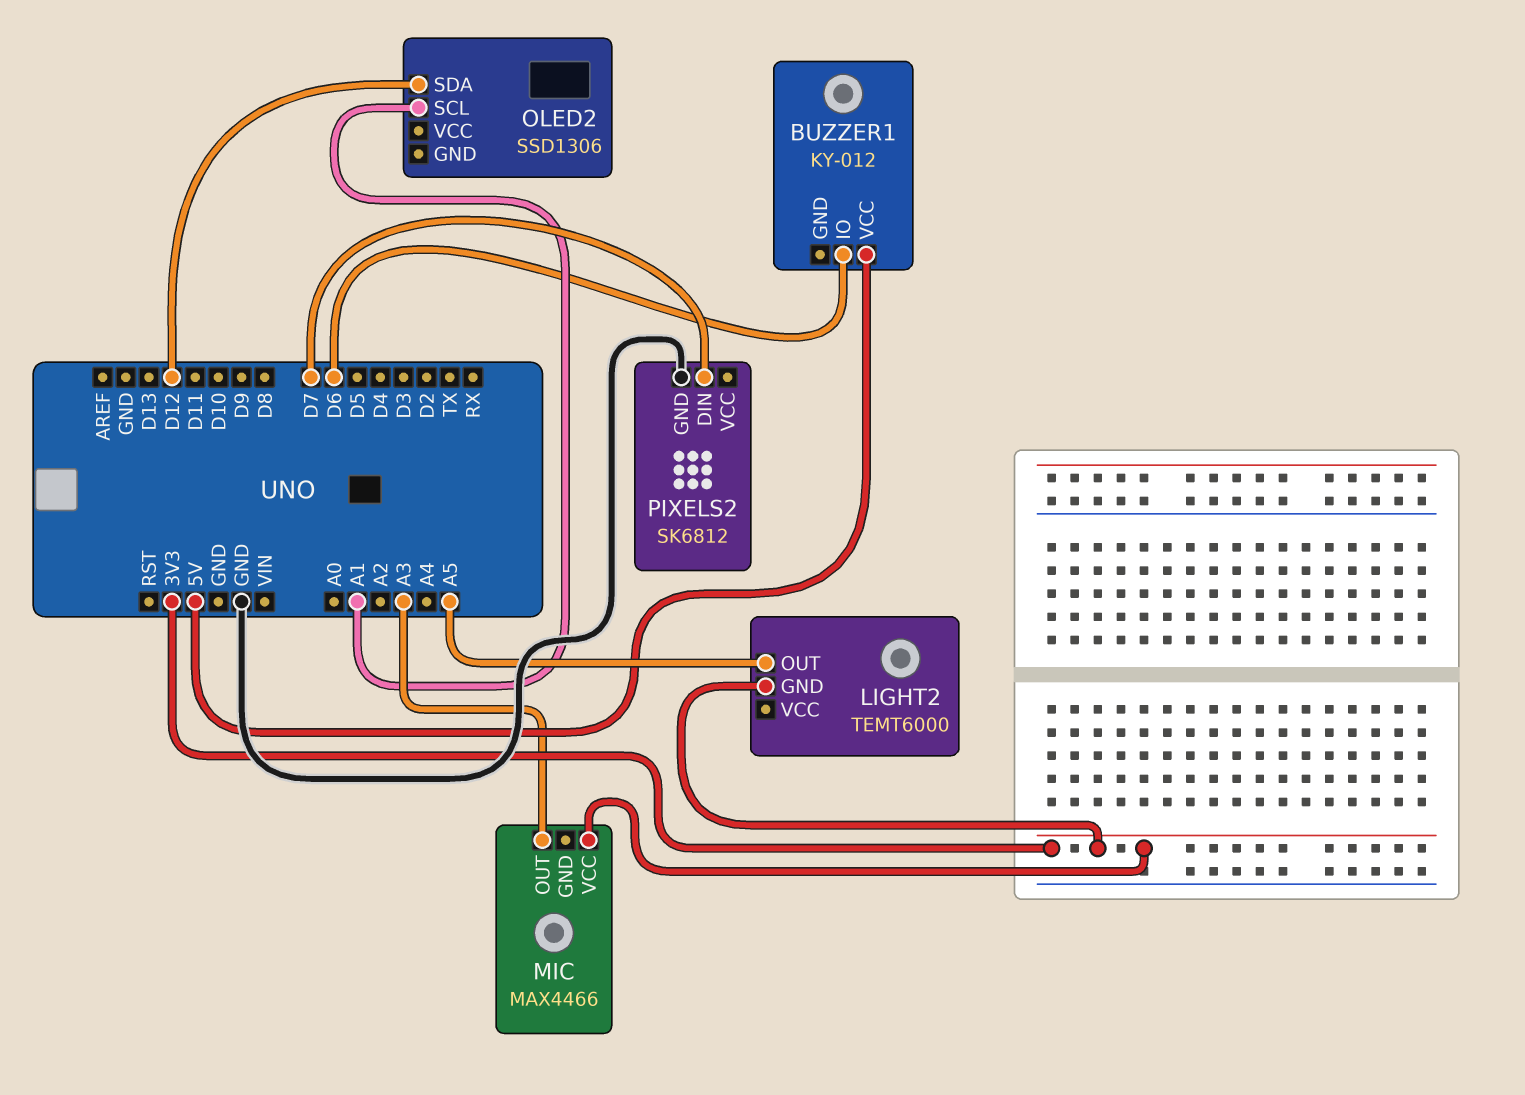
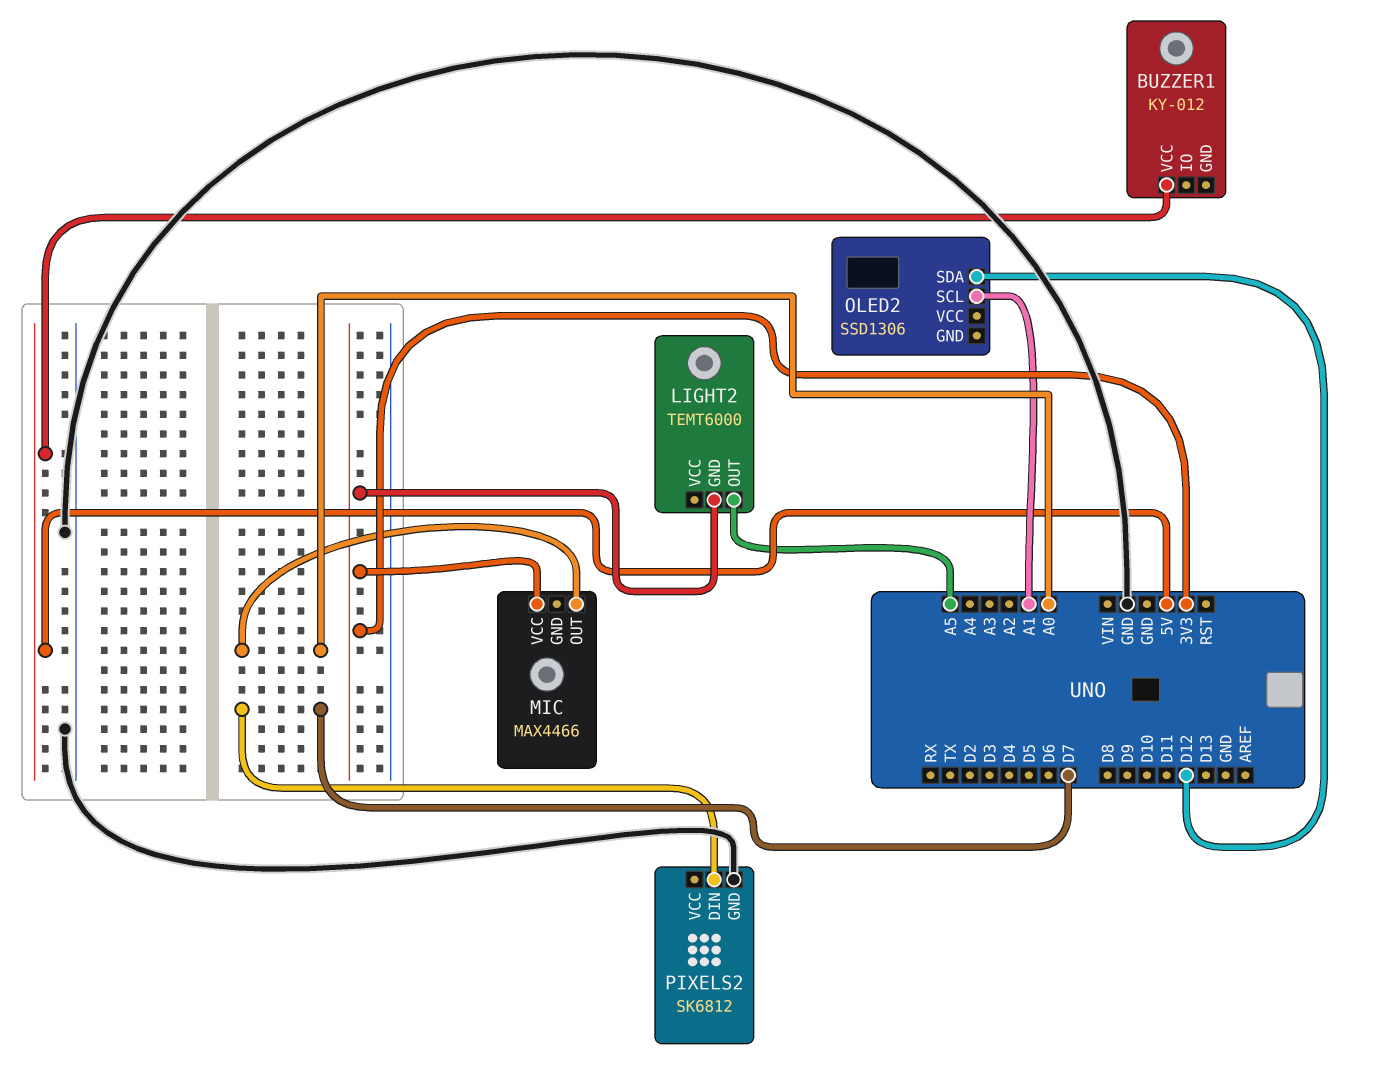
BUZZER1 pin IO: D6 -> none
MIC pin OUT: A3 -> A0

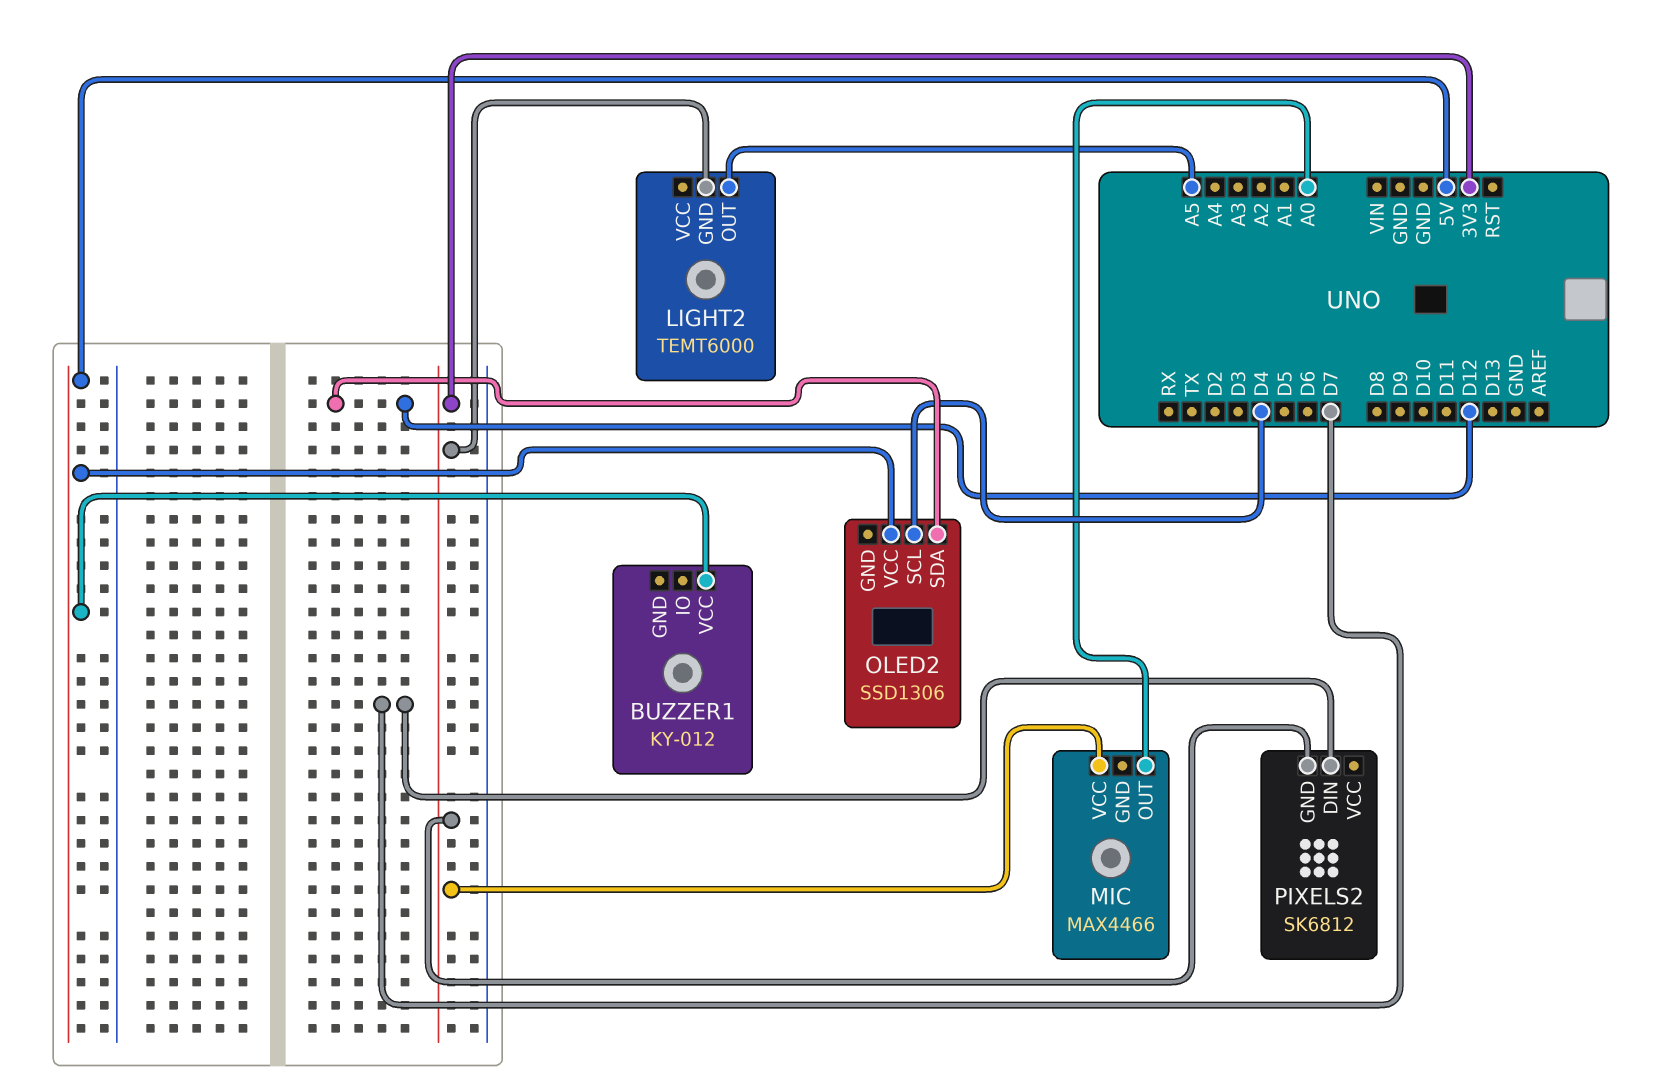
OLED2 pin SCL: A1 -> D4
OLED2 pin VCC: none -> 5V
PIXELS2 pin GND: GND -> 3V3

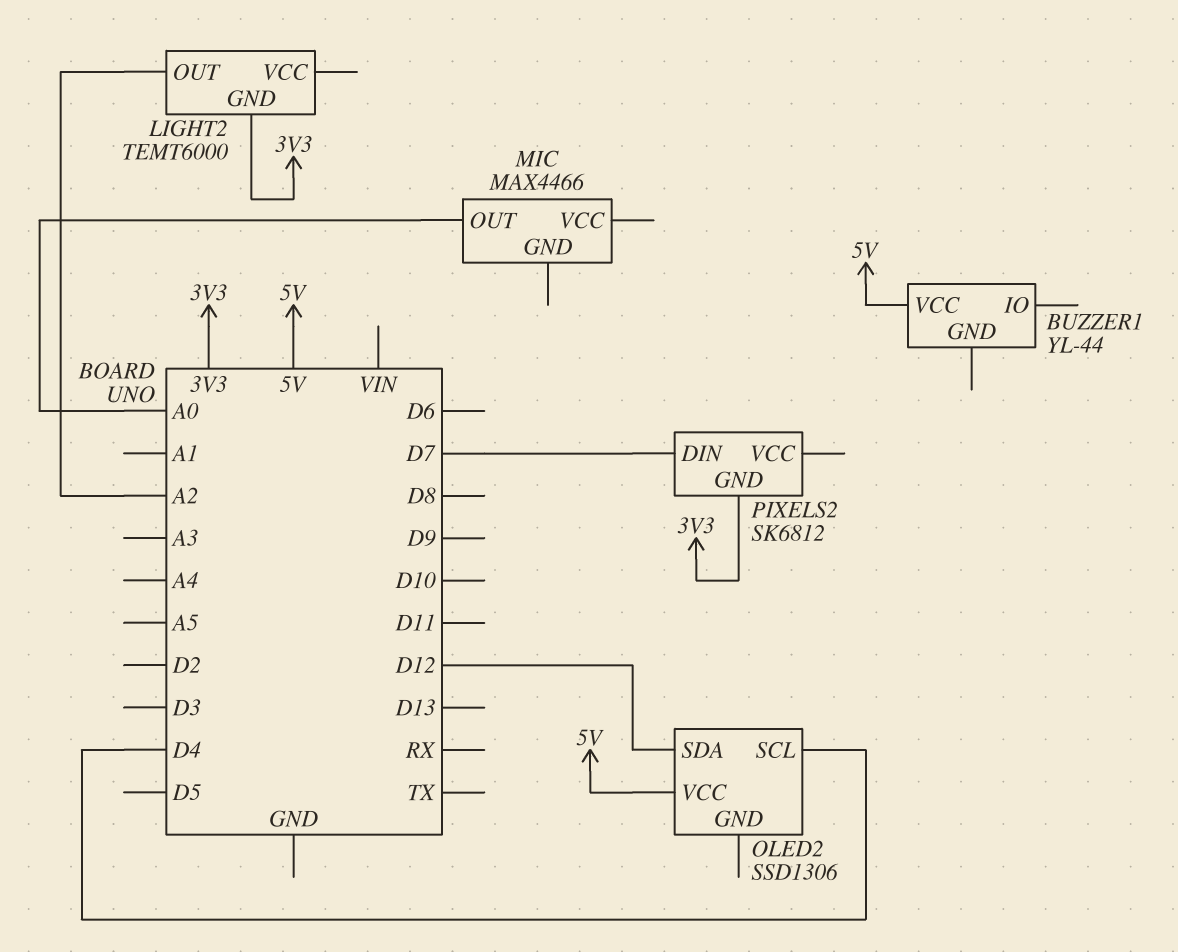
BUZZER1: KY-012 -> YL-44
LIGHT2 pin OUT: A5 -> A2
MIC pin VCC: 3V3 -> none

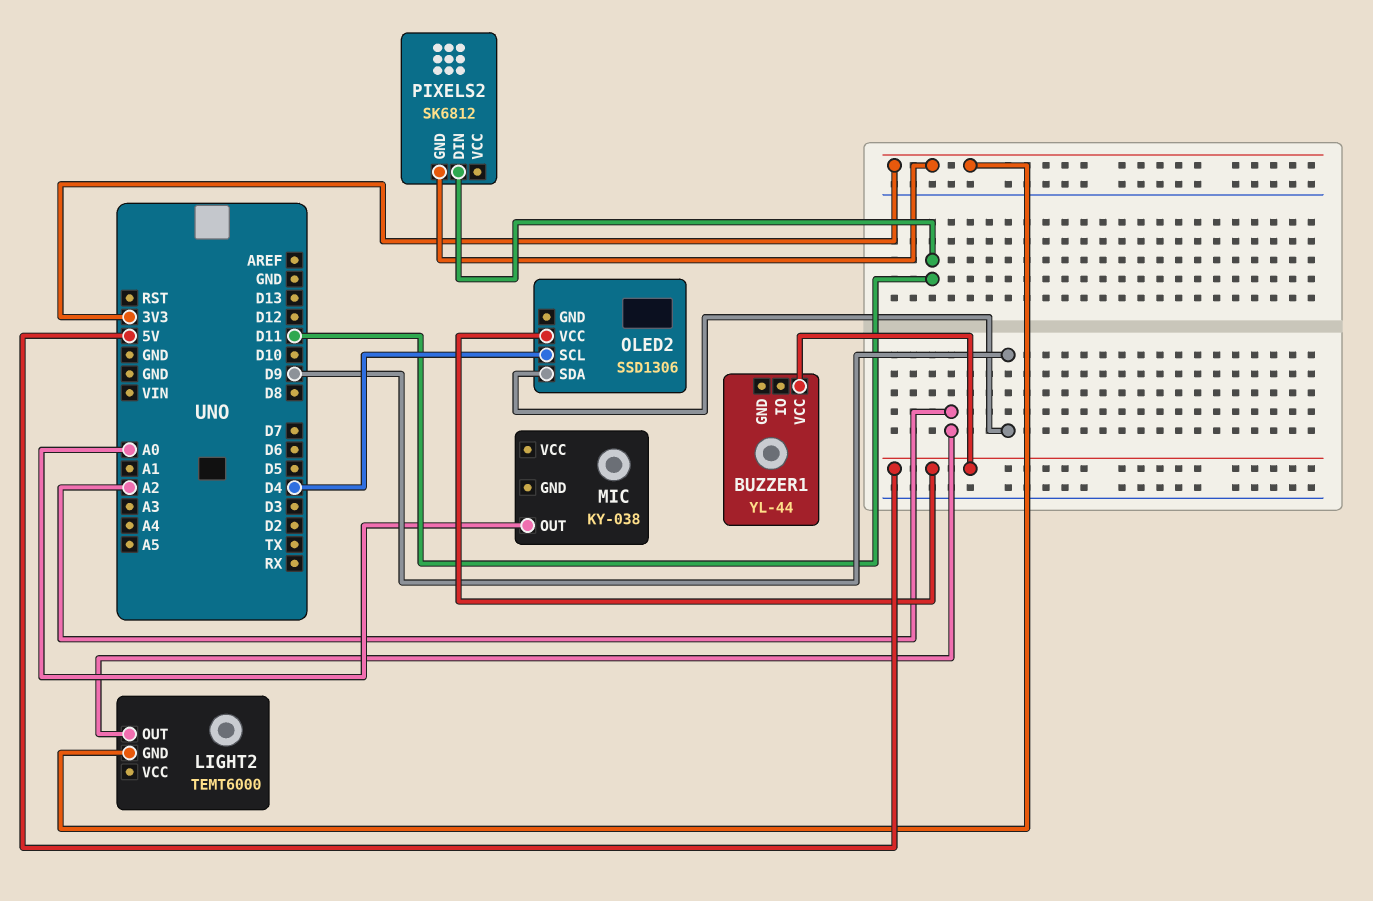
MIC: MAX4466 -> KY-038
OLED2 pin SDA: D12 -> D9
PIXELS2 pin DIN: D7 -> D11

